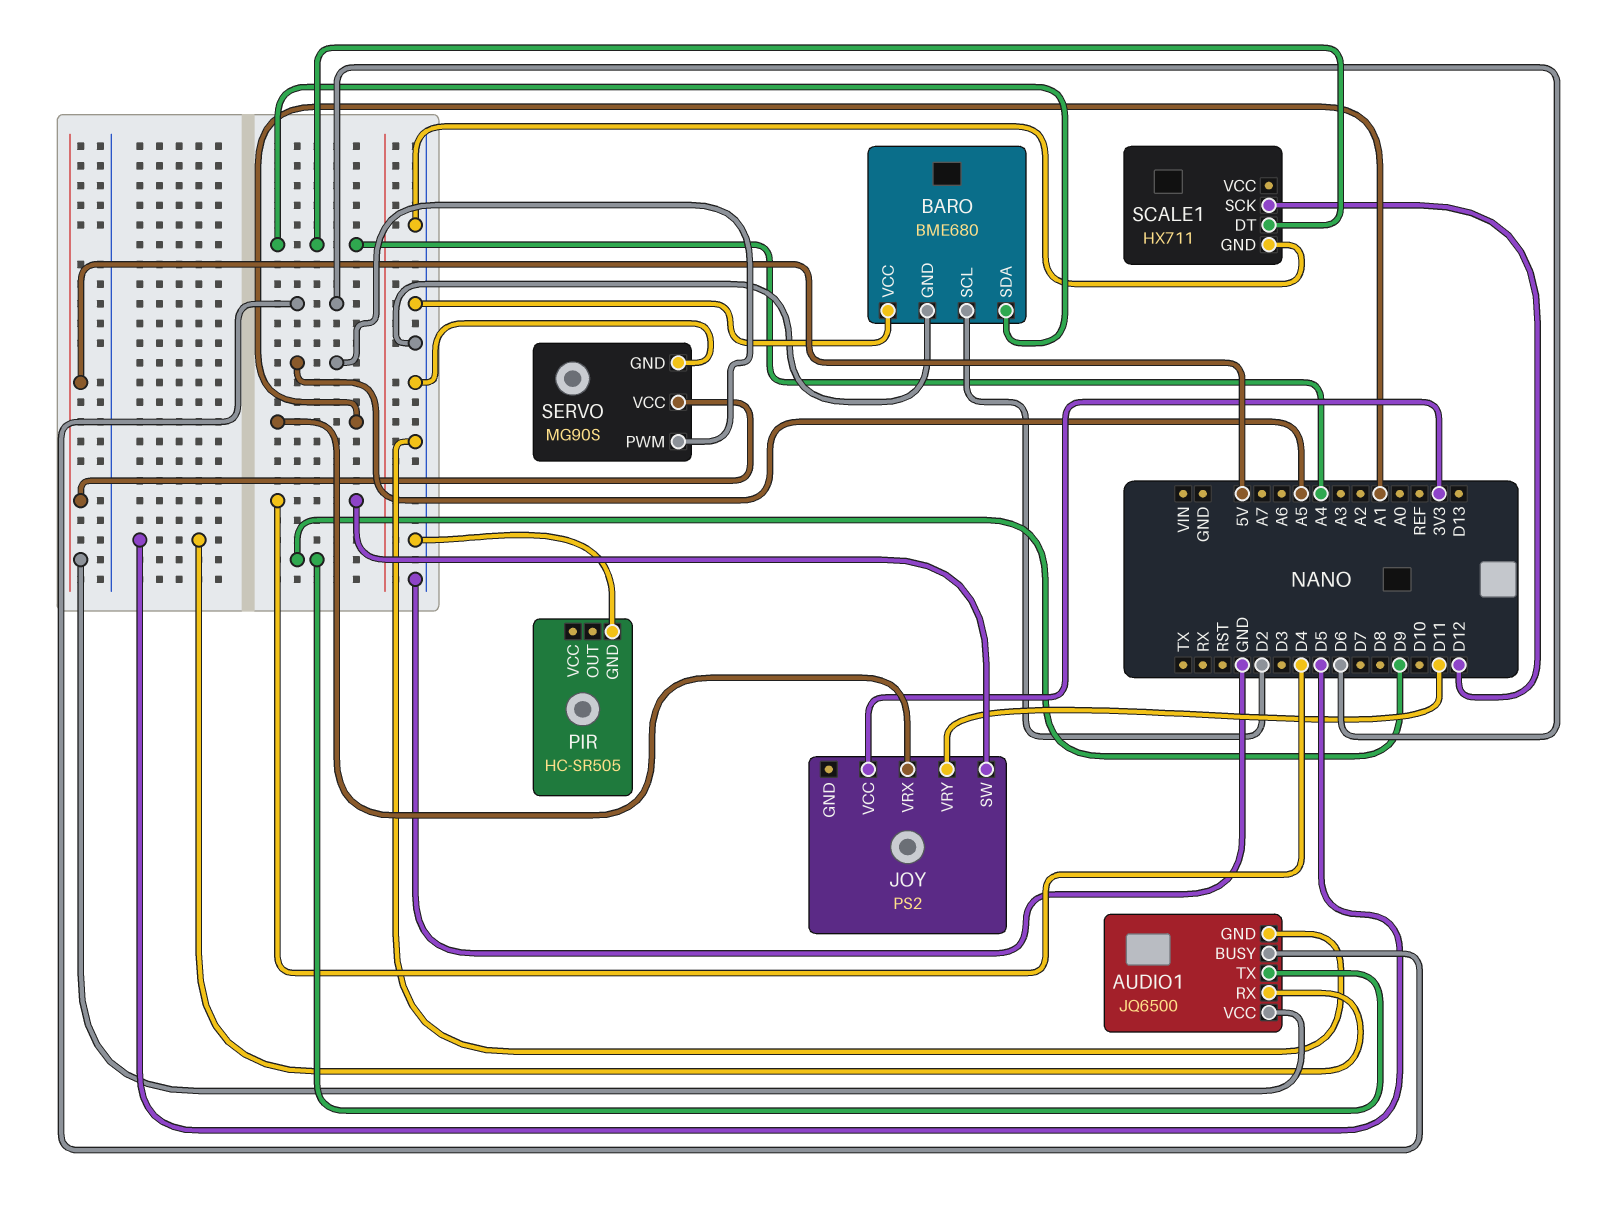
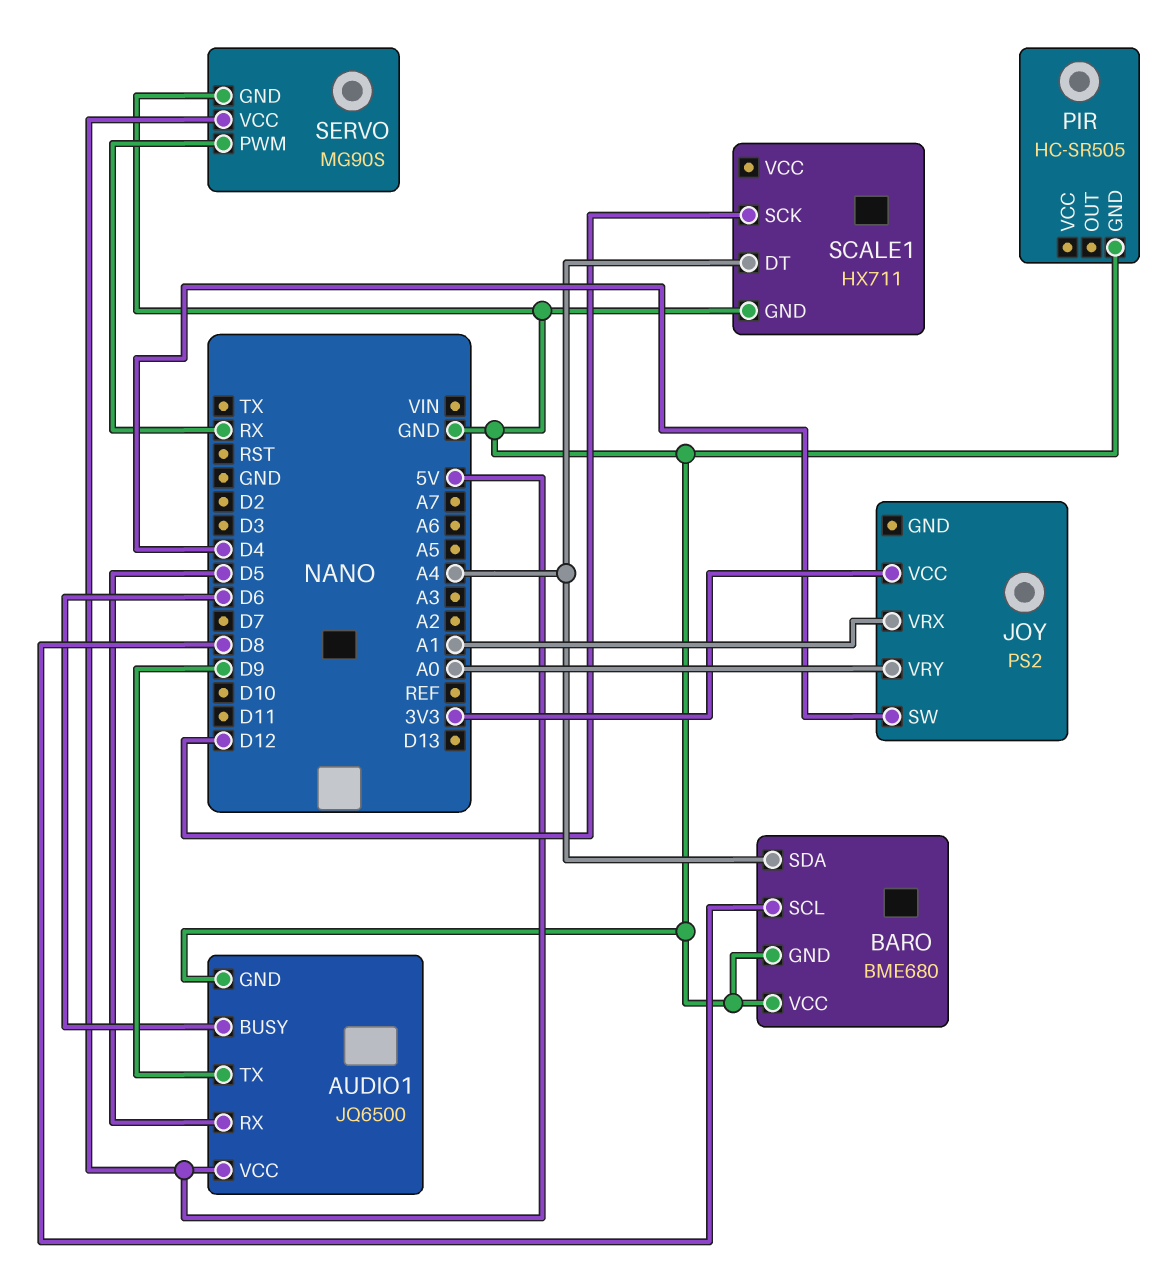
BARO pin SCL: D2 -> D8
JOY pin VRY: D11 -> A0
SERVO pin PWM: A5 -> RX

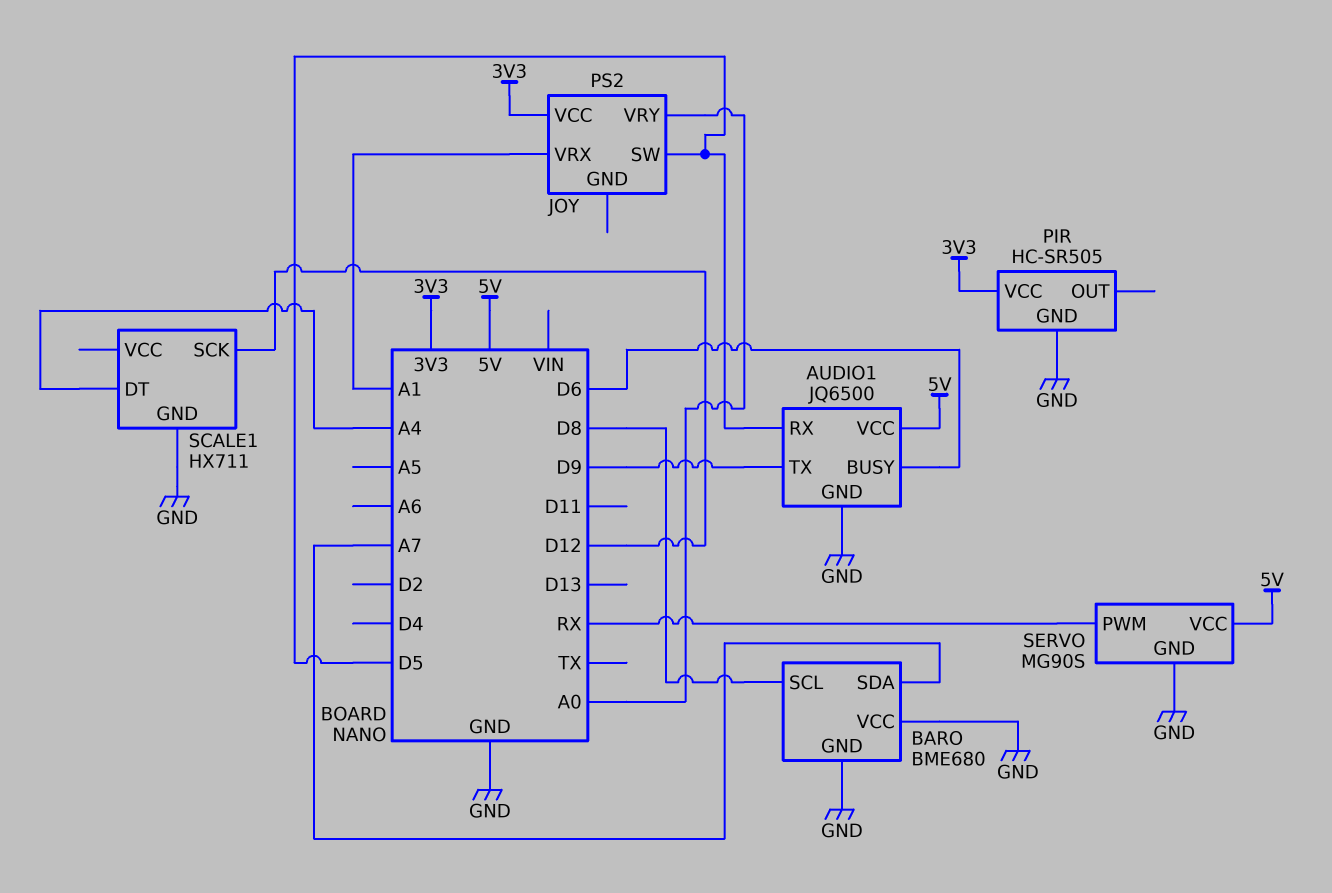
BARO pin SDA: A4 -> A7
JOY pin SW: D4 -> D5
PIR pin VCC: none -> 3V3

